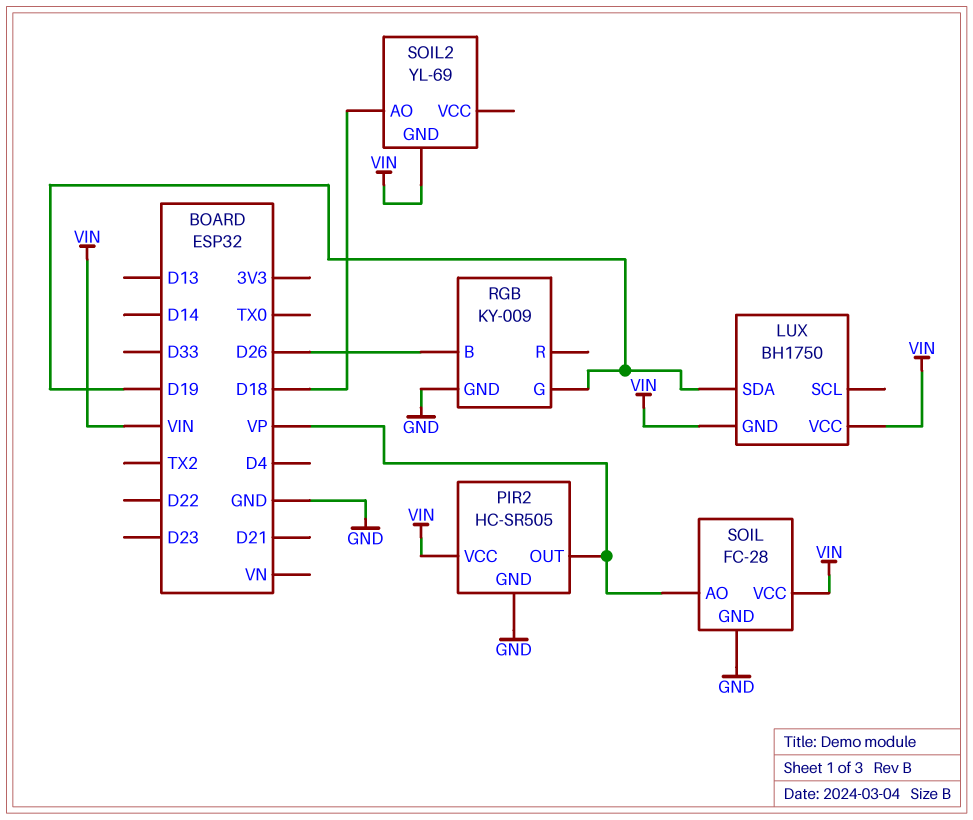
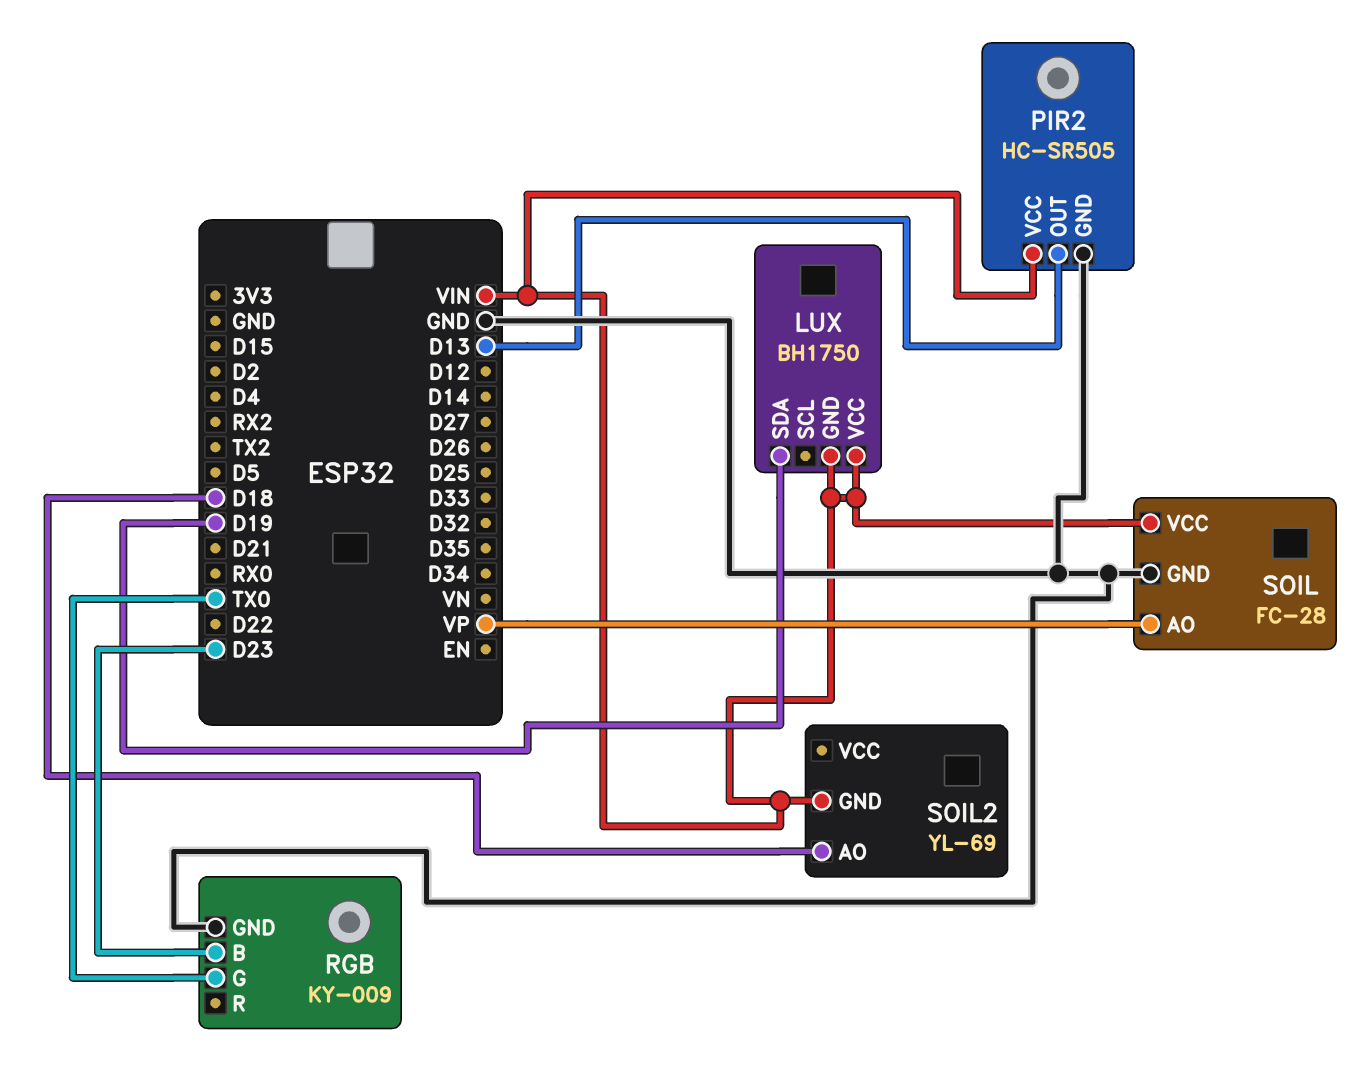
PIR2 pin OUT: VP -> D13
RGB pin B: D26 -> D23
RGB pin G: D19 -> TX0

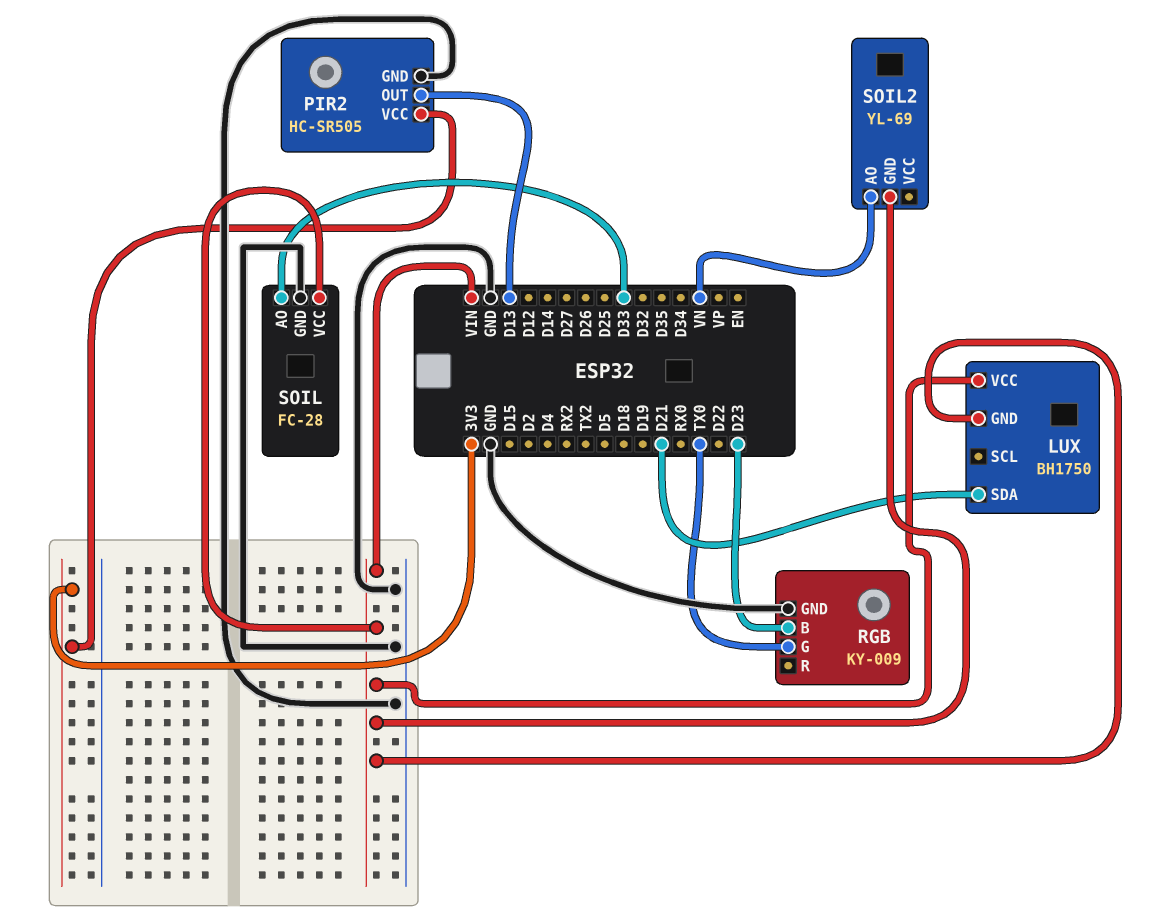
LUX pin SDA: D19 -> D21
PIR2 pin VCC: VIN -> 3V3
SOIL pin AO: VP -> D33
SOIL2 pin AO: D18 -> VN

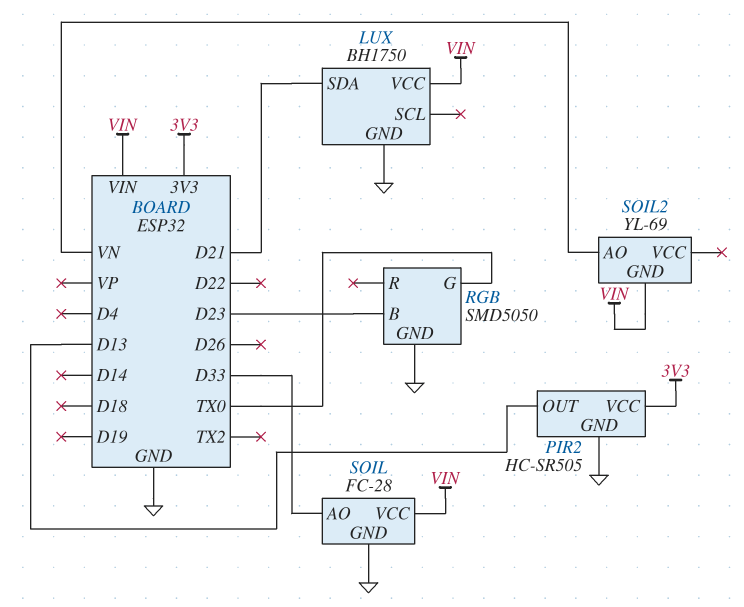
LUX pin GND: VIN -> GND
RGB: KY-009 -> SMD5050

